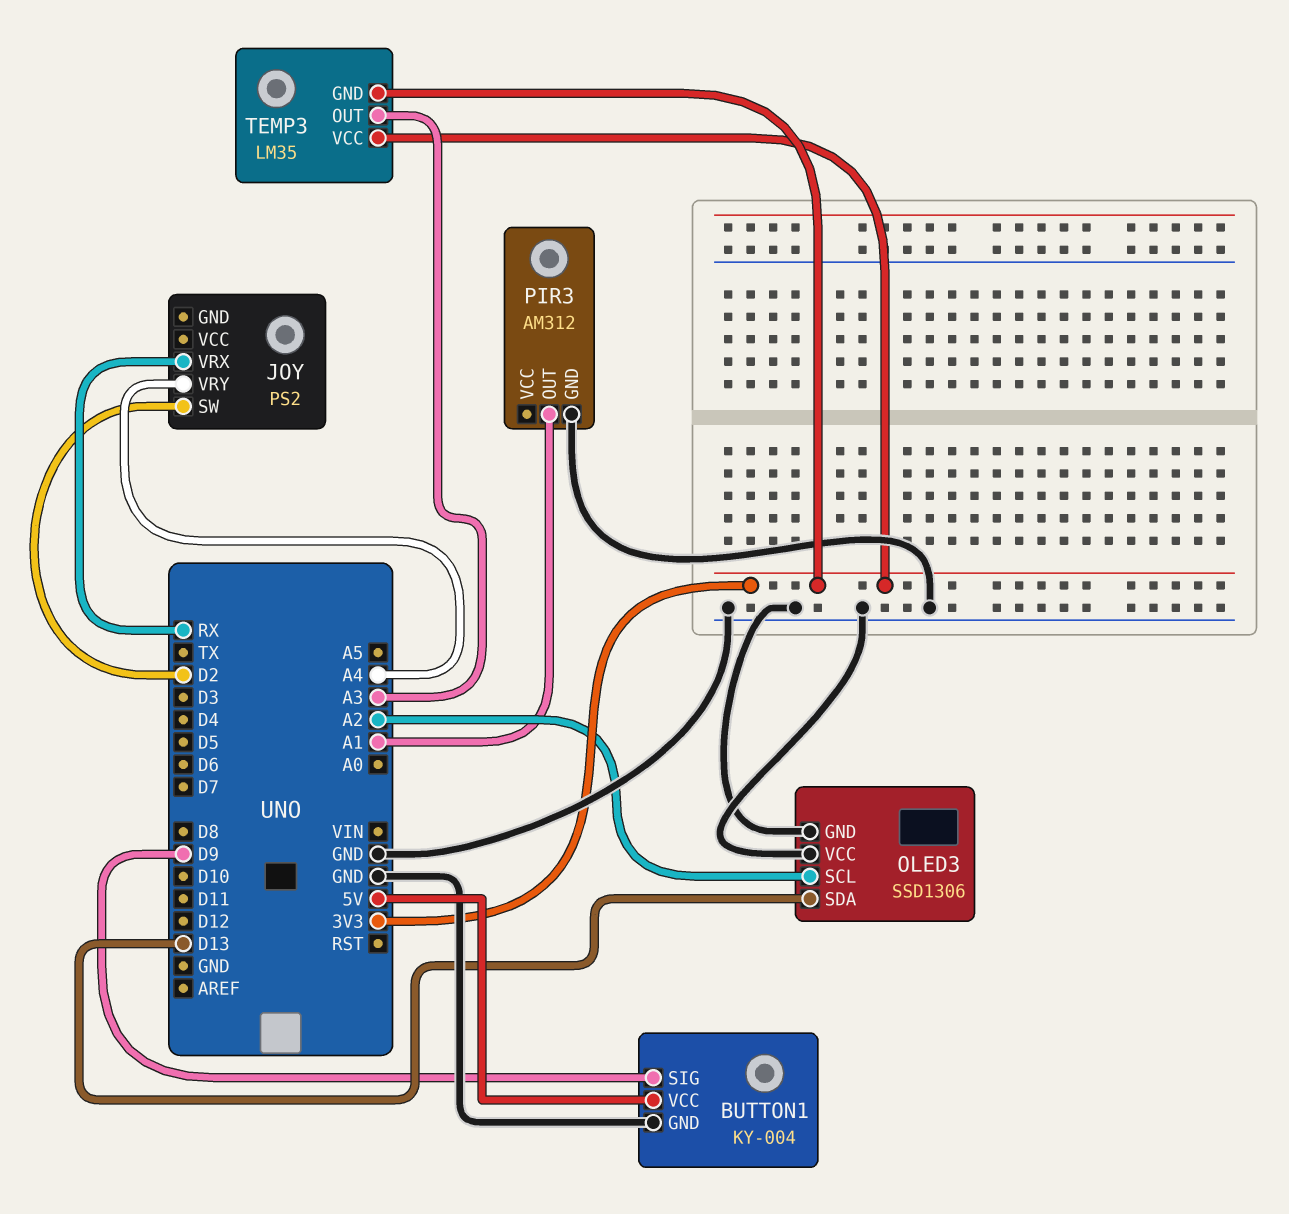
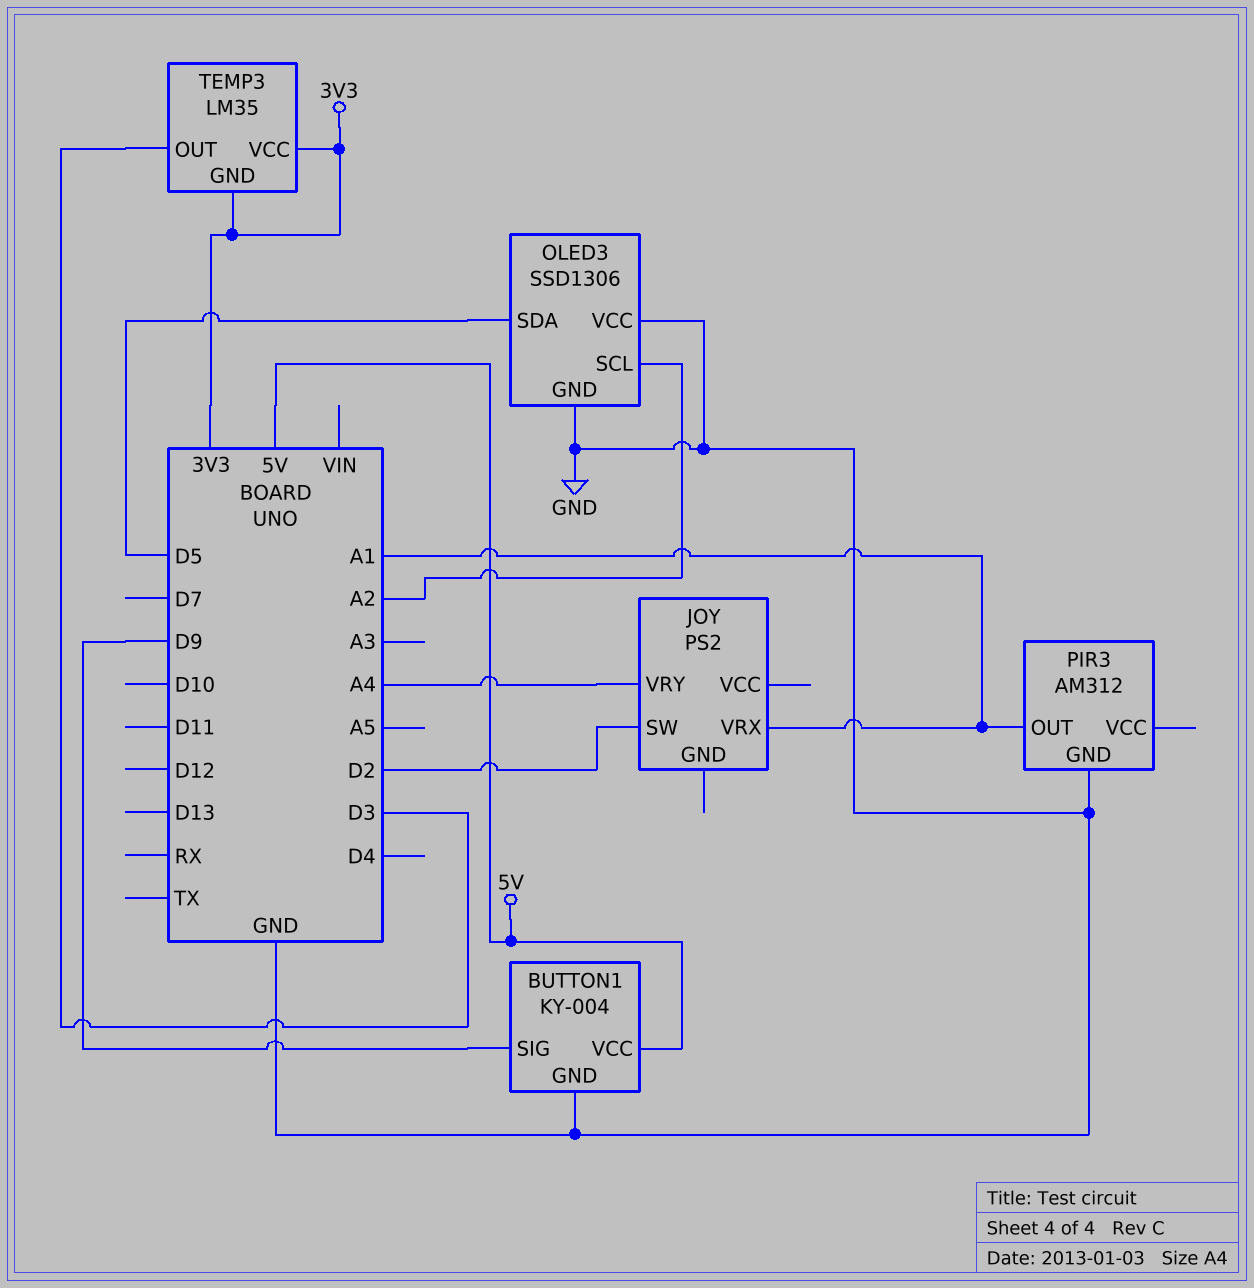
JOY pin VRX: RX -> A1
OLED3 pin SDA: D13 -> D5
TEMP3 pin OUT: A3 -> D3

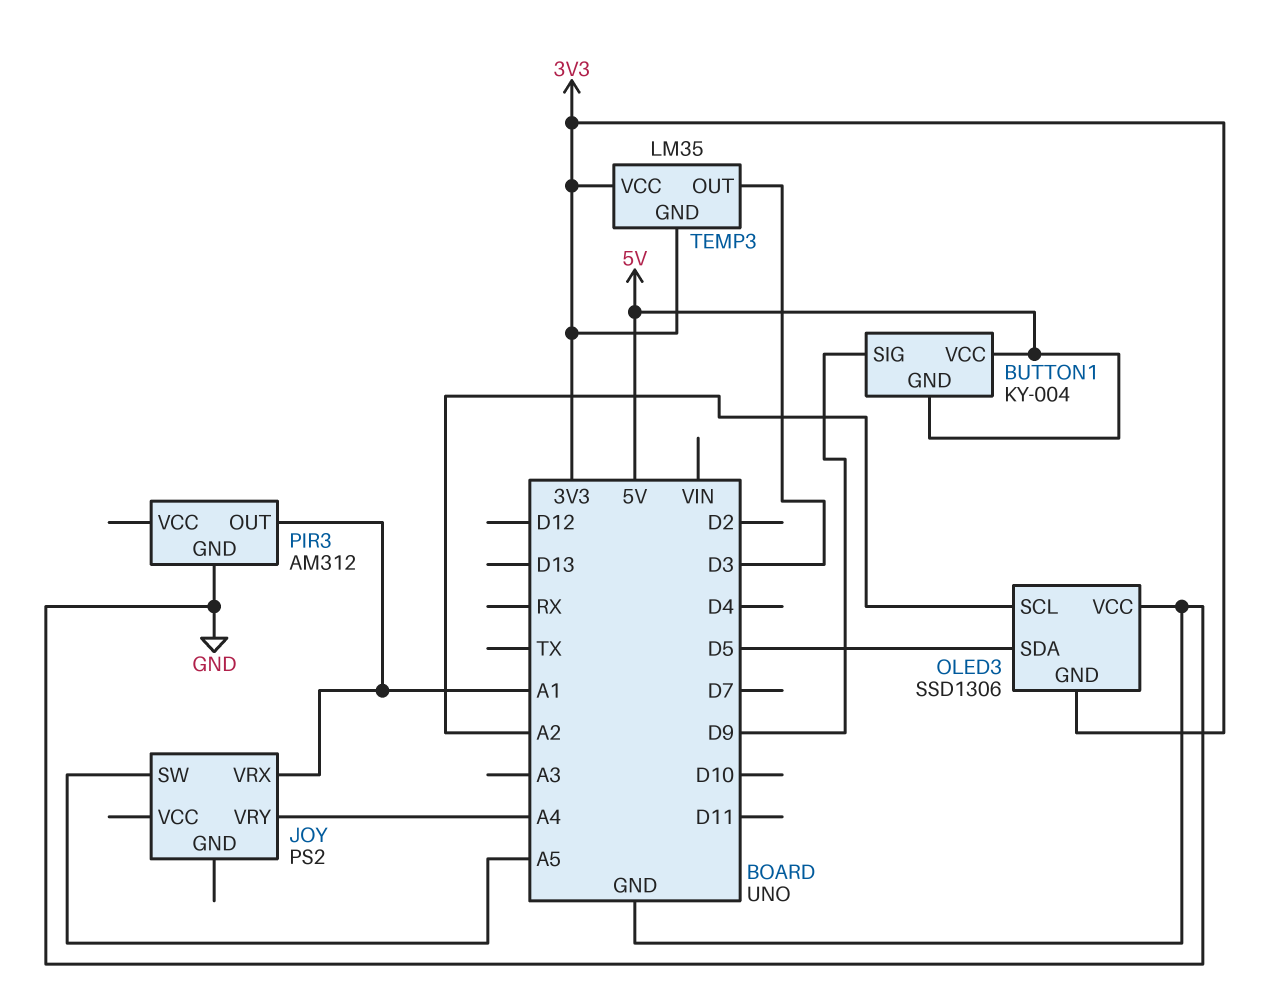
BUTTON1 pin GND: GND -> 5V
JOY pin SW: D2 -> A5
OLED3 pin GND: GND -> 3V3

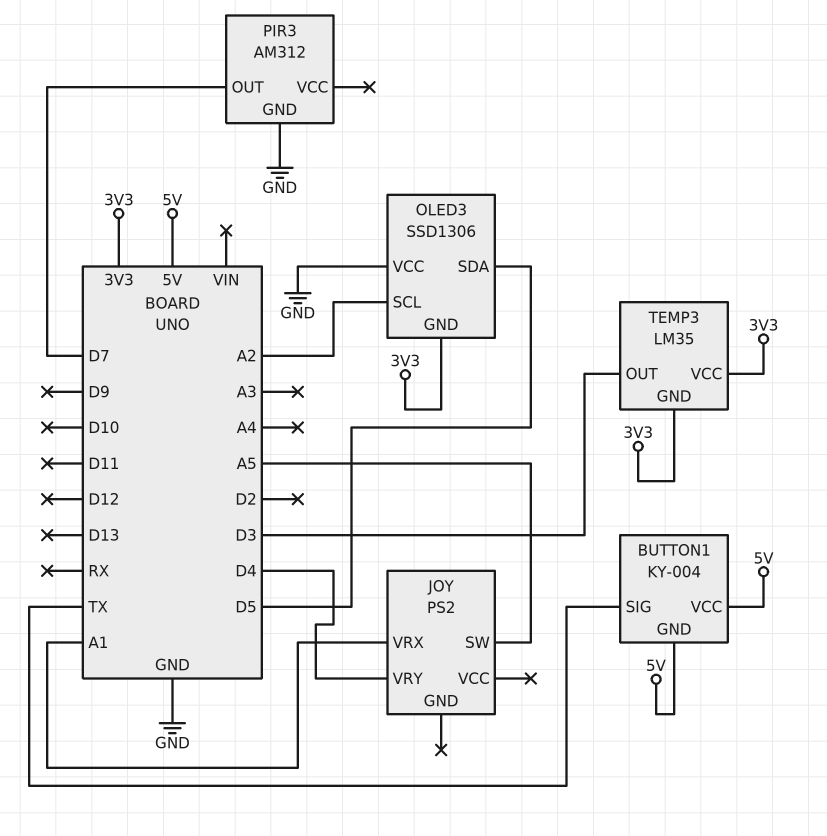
BUTTON1 pin SIG: D9 -> TX
JOY pin VRY: A4 -> D4
PIR3 pin OUT: A1 -> D7

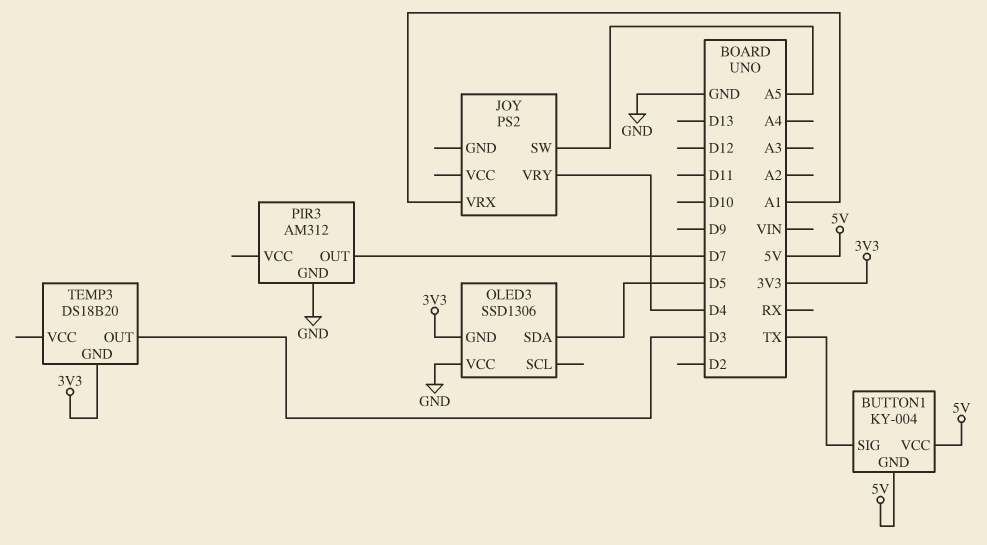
OLED3 pin SCL: A2 -> none
TEMP3: LM35 -> DS18B20
TEMP3 pin VCC: 3V3 -> none

